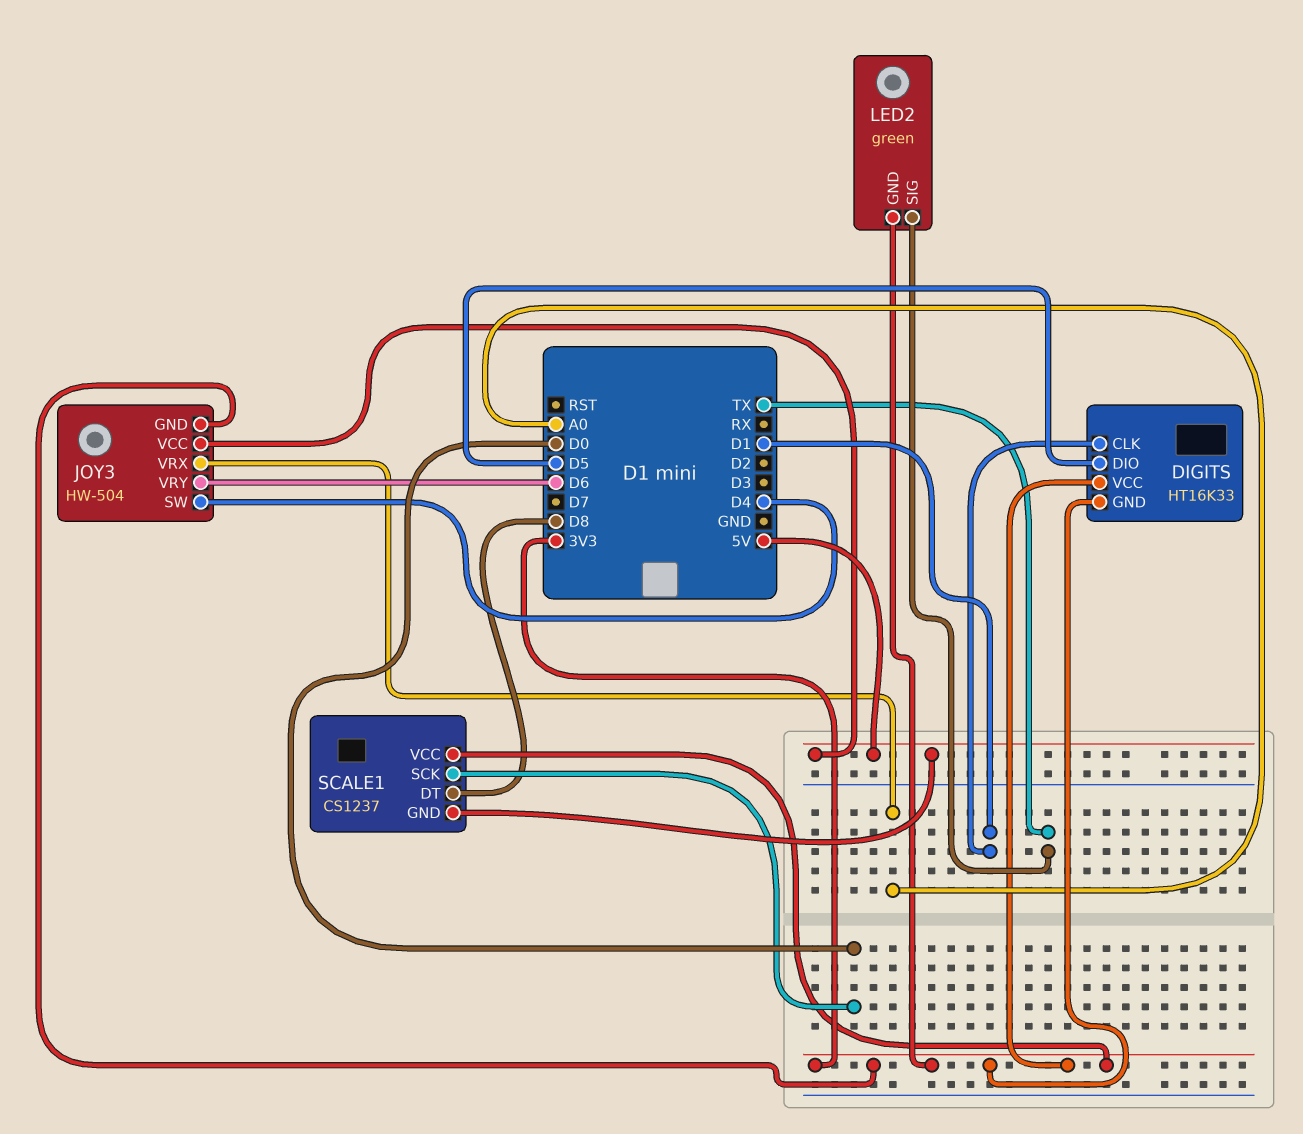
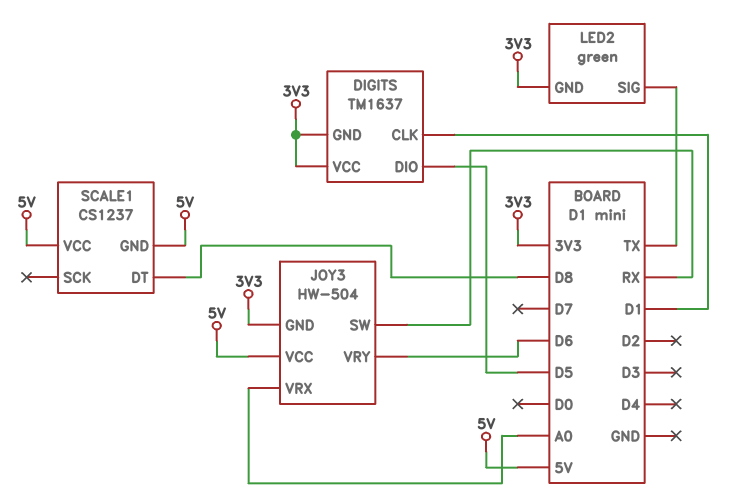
DIGITS: HT16K33 -> TM1637
JOY3 pin SW: D4 -> RX
SCALE1 pin SCK: D0 -> none
SCALE1 pin VCC: 3V3 -> 5V

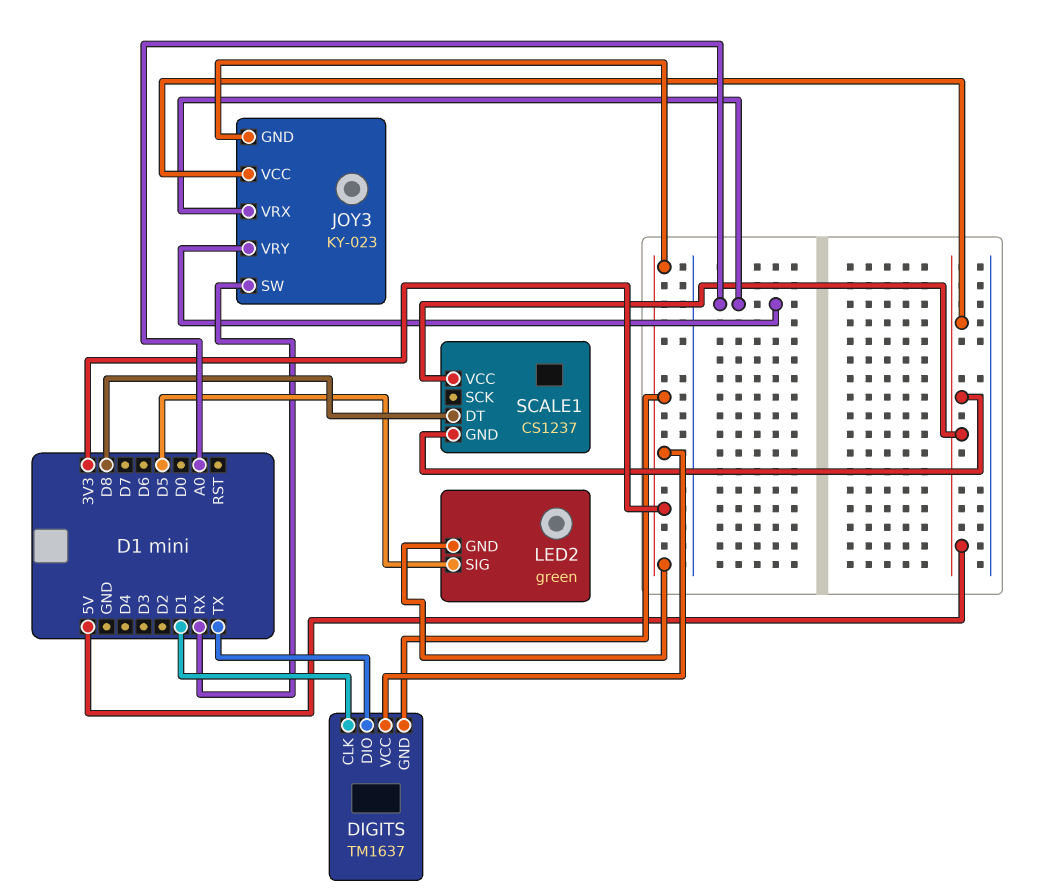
DIGITS pin DIO: D5 -> TX
JOY3: HW-504 -> KY-023
JOY3 pin VRY: D6 -> A0
LED2 pin SIG: TX -> D5

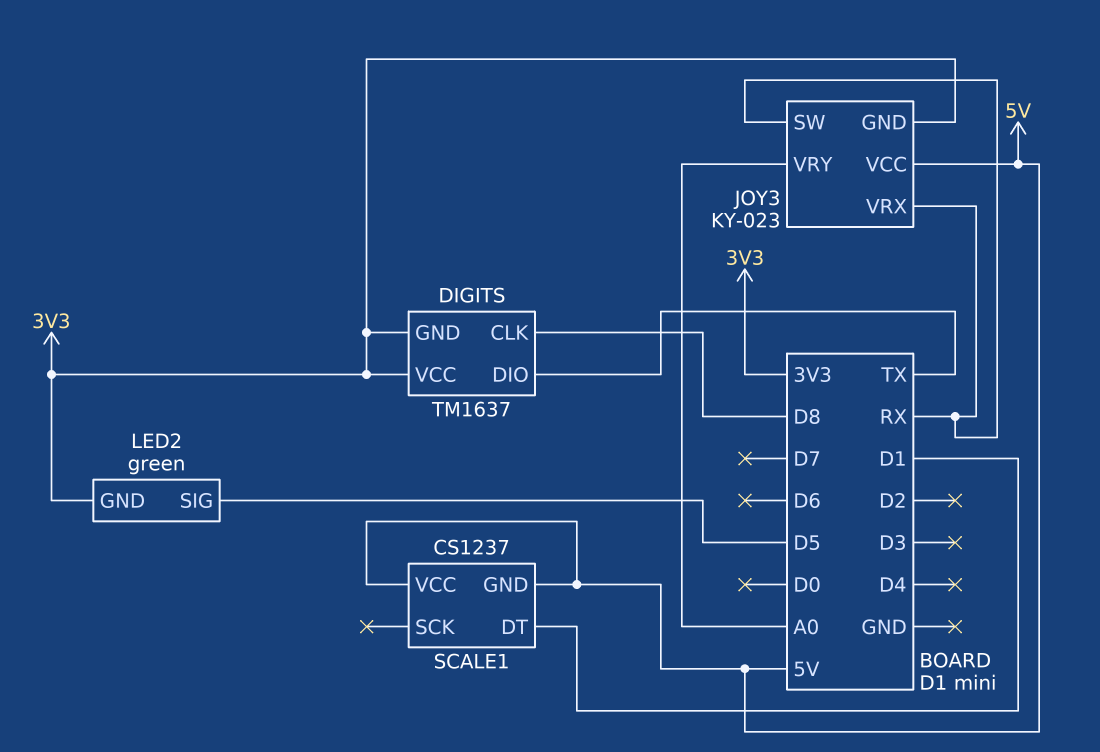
DIGITS pin CLK: D1 -> D8
JOY3 pin VRX: A0 -> RX
SCALE1 pin DT: D8 -> D1

